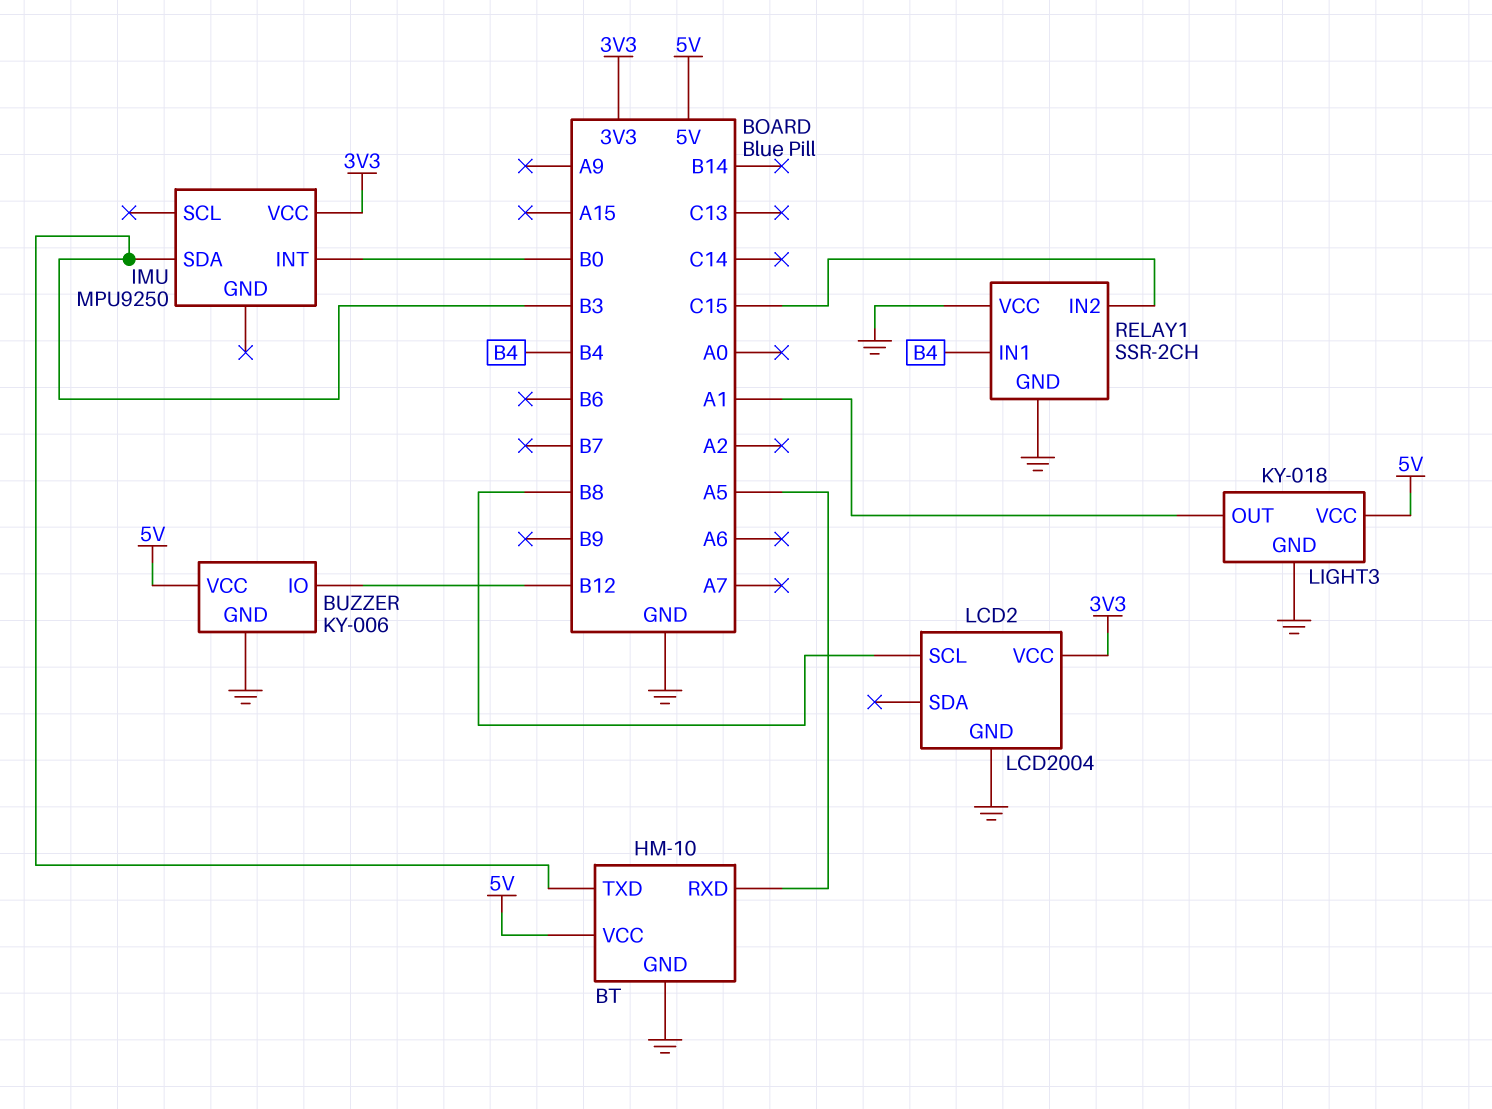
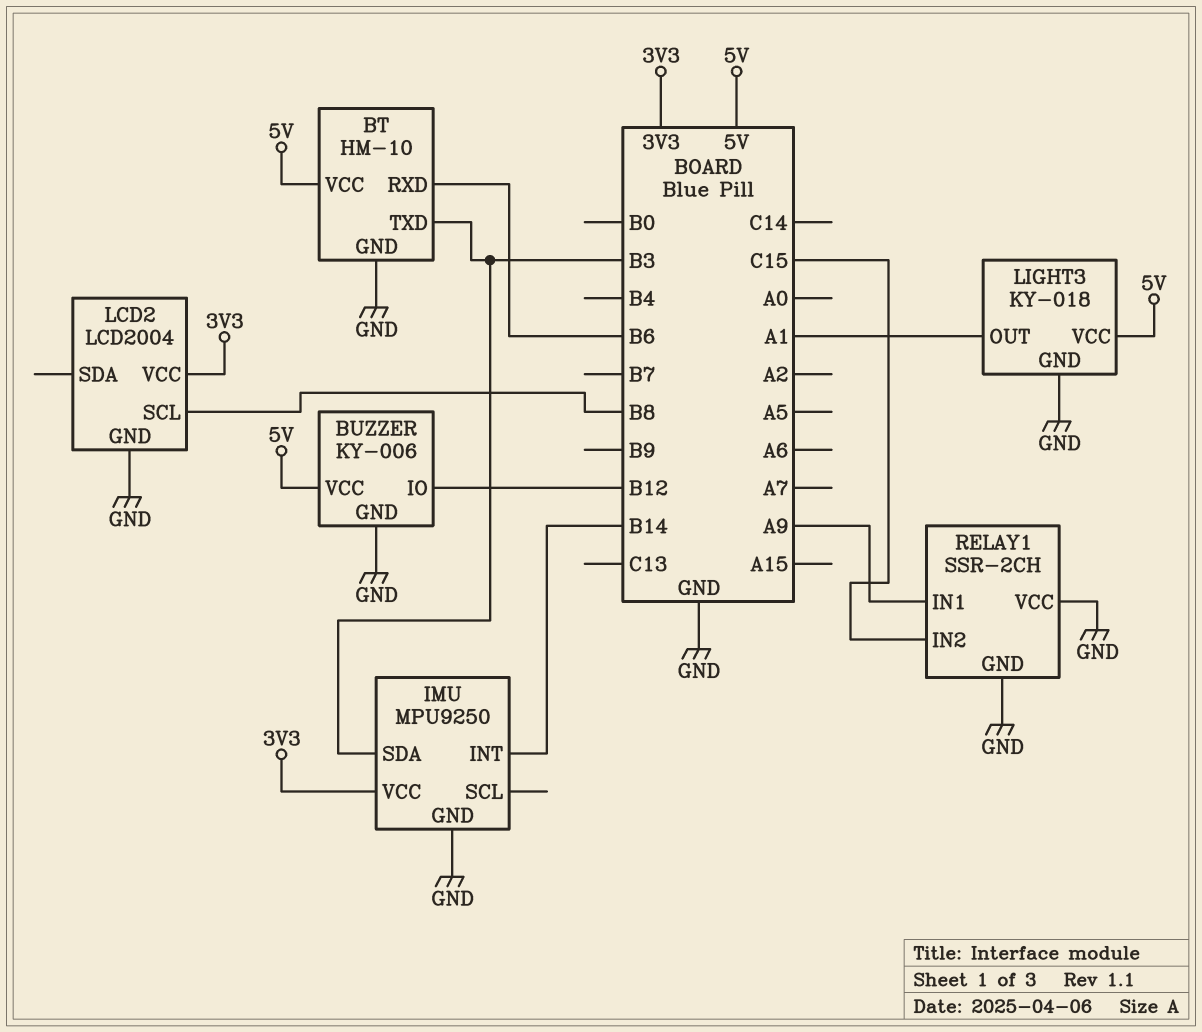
BT pin RXD: A5 -> B6
IMU pin GND: none -> GND
IMU pin INT: B0 -> B14
RELAY1 pin IN1: B4 -> A9

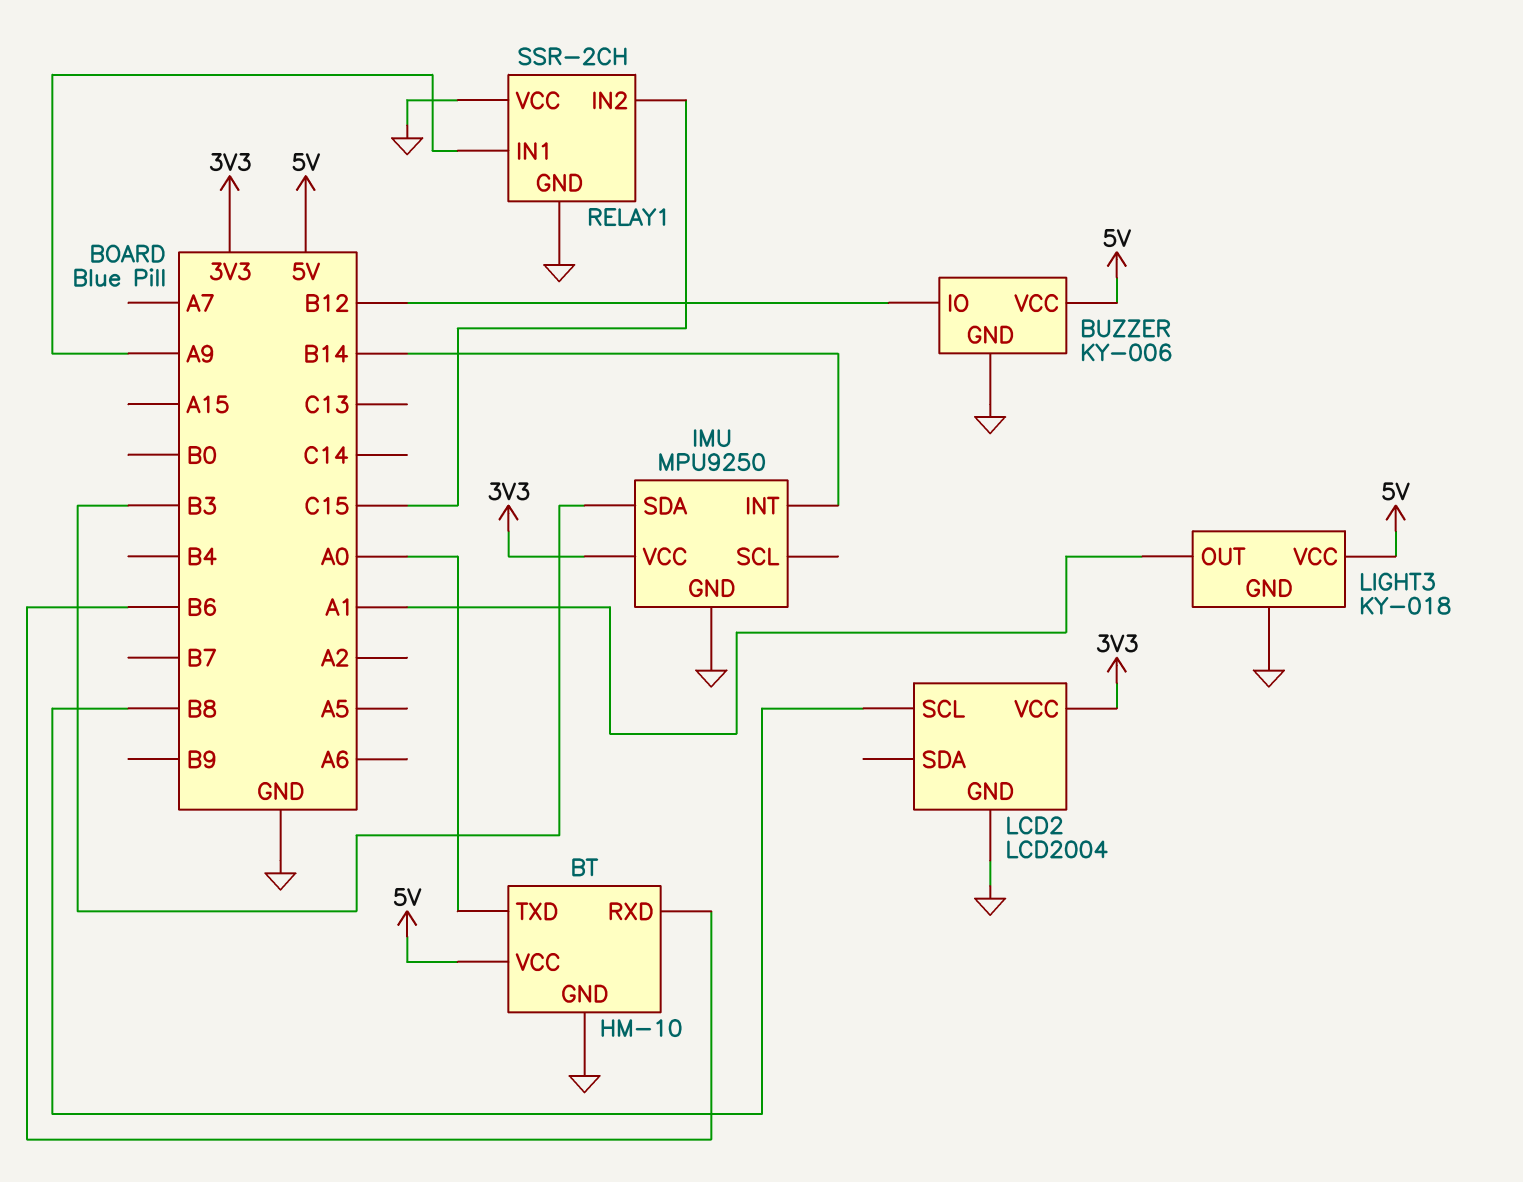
BT pin TXD: B3 -> A0

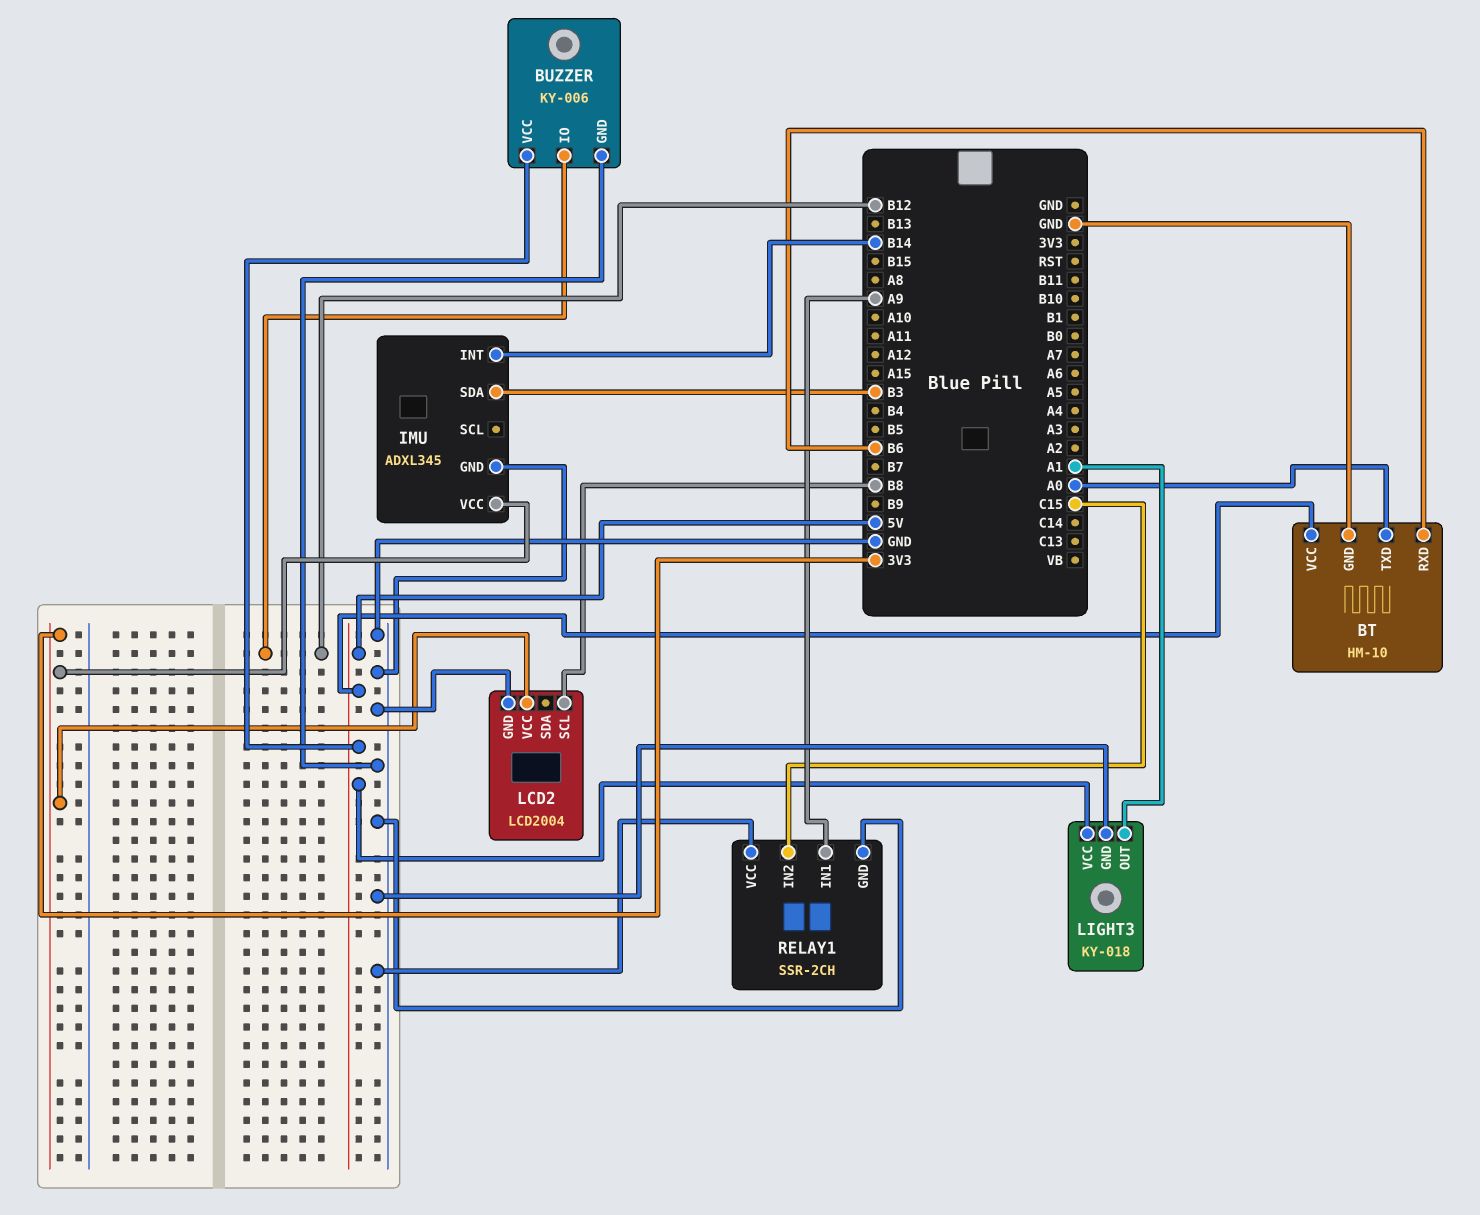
IMU: MPU9250 -> ADXL345

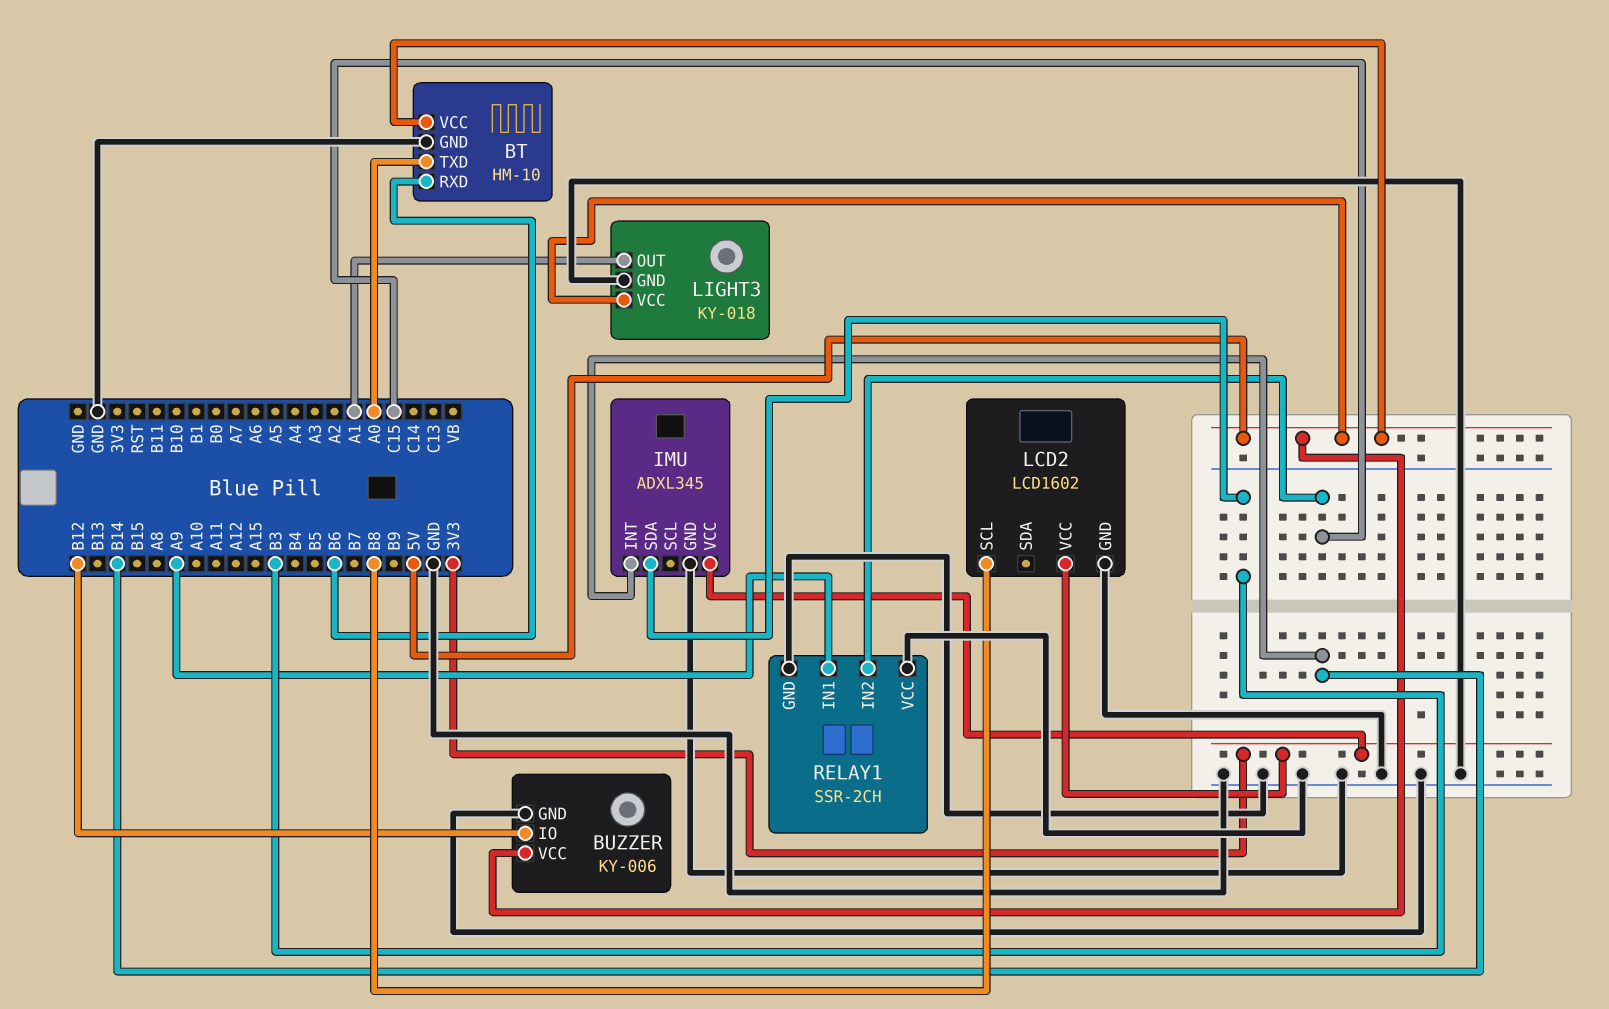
LCD2: LCD2004 -> LCD1602

